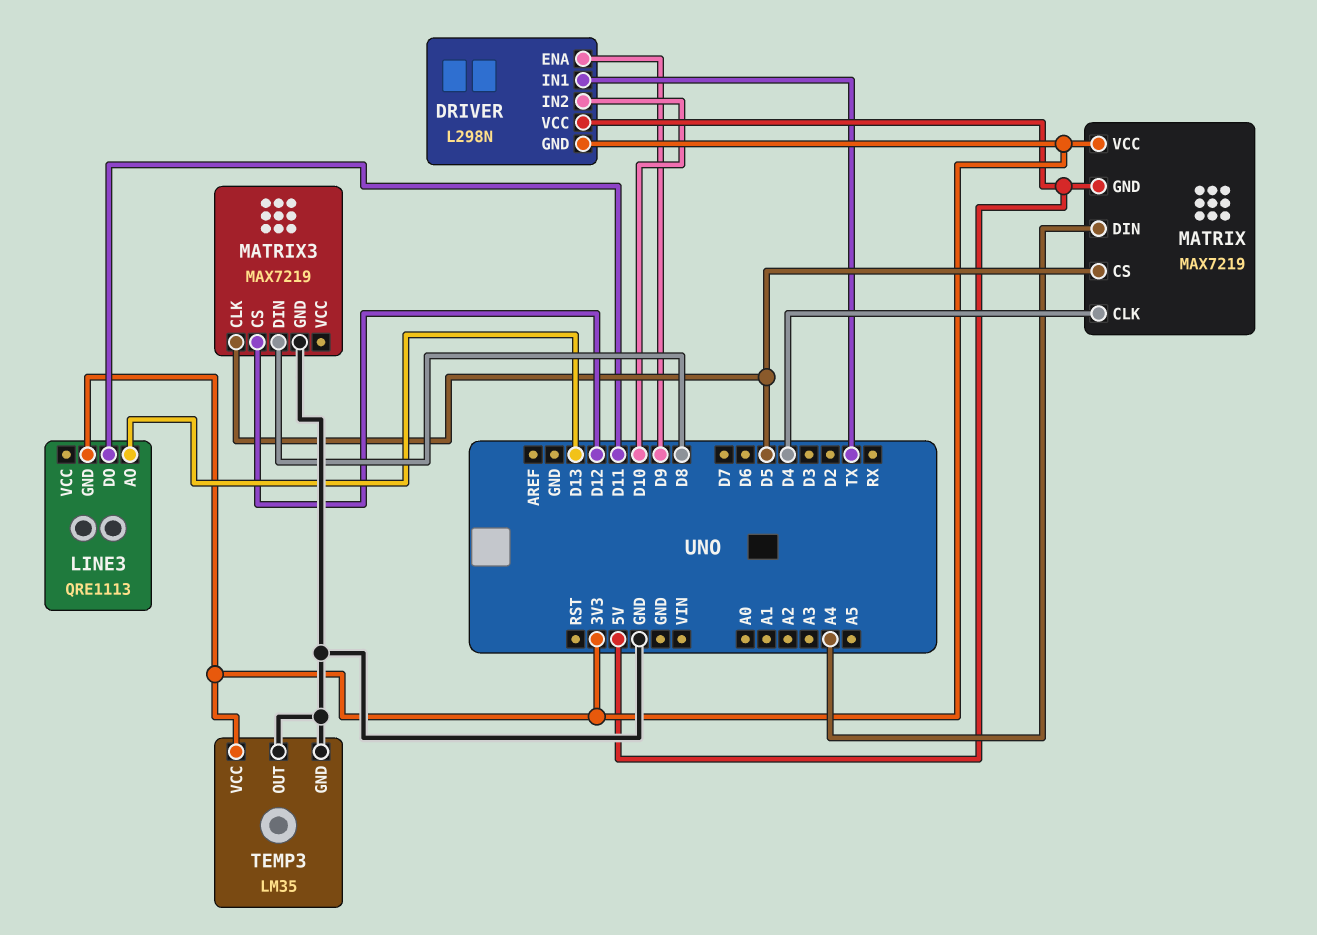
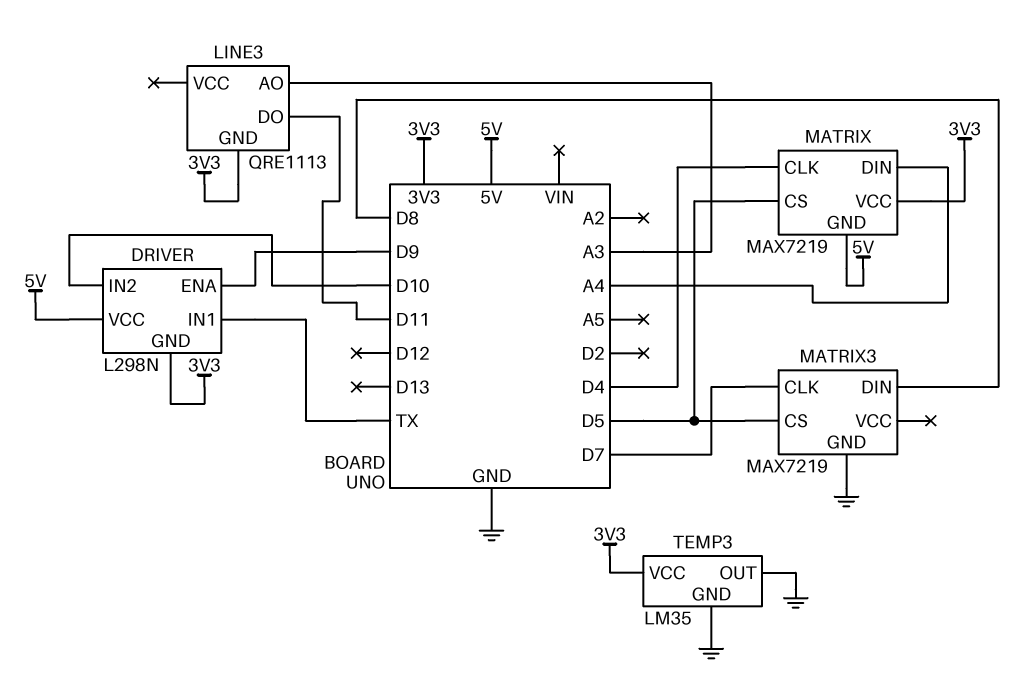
LINE3 pin AO: D13 -> A3
MATRIX3 pin CLK: D5 -> D7
MATRIX3 pin CS: D12 -> D5

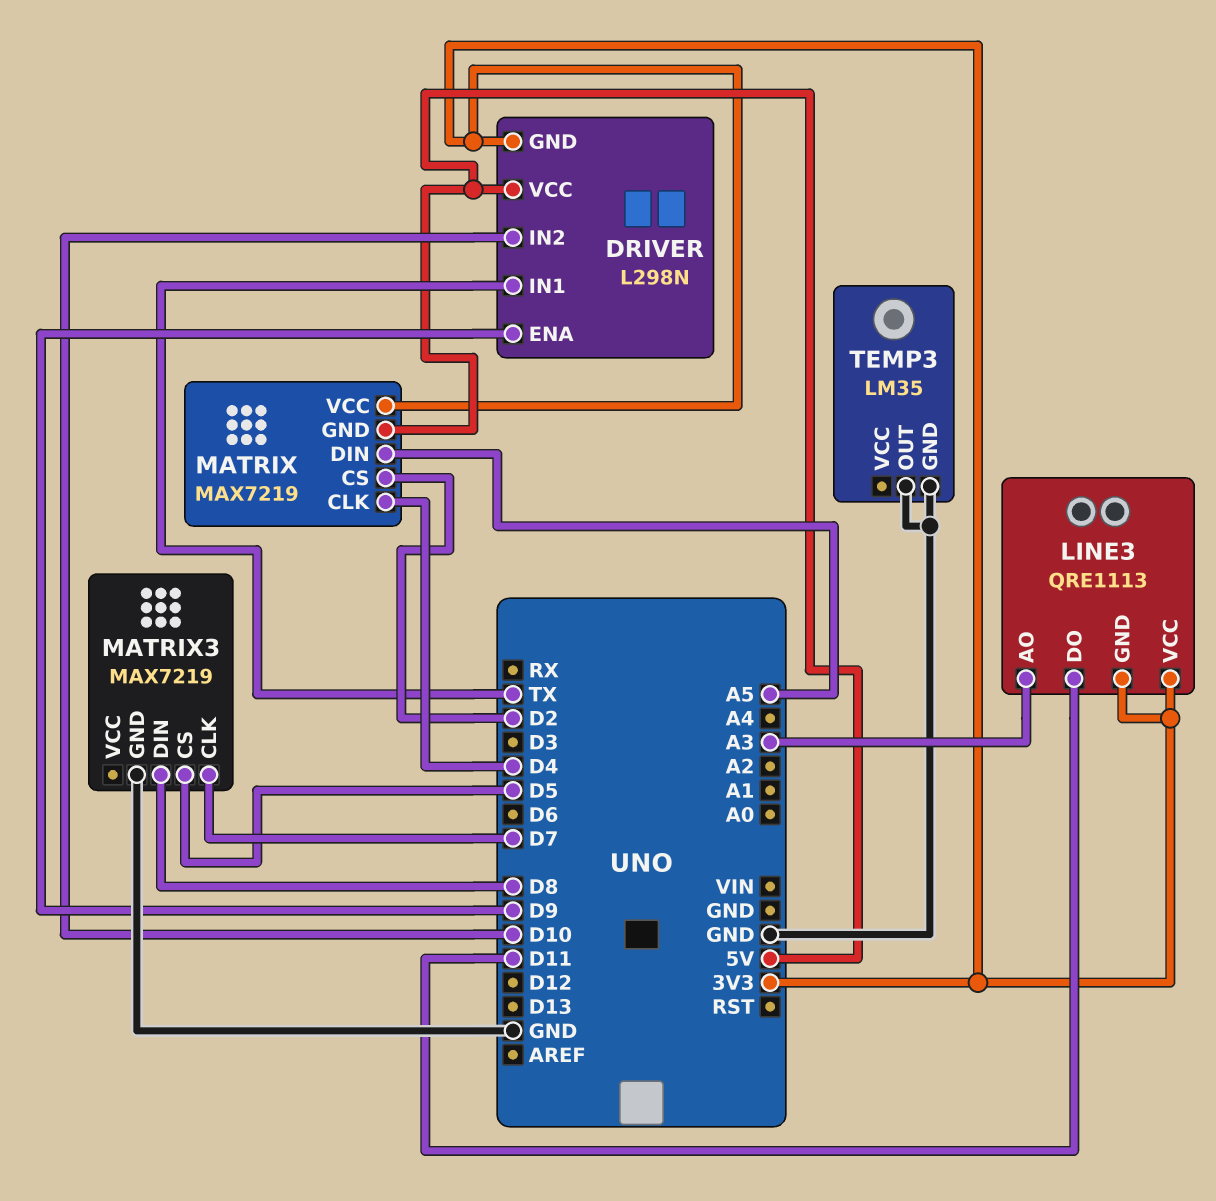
LINE3 pin VCC: none -> 3V3
MATRIX pin CS: D5 -> D2
MATRIX pin DIN: A4 -> A5
TEMP3 pin VCC: 3V3 -> none

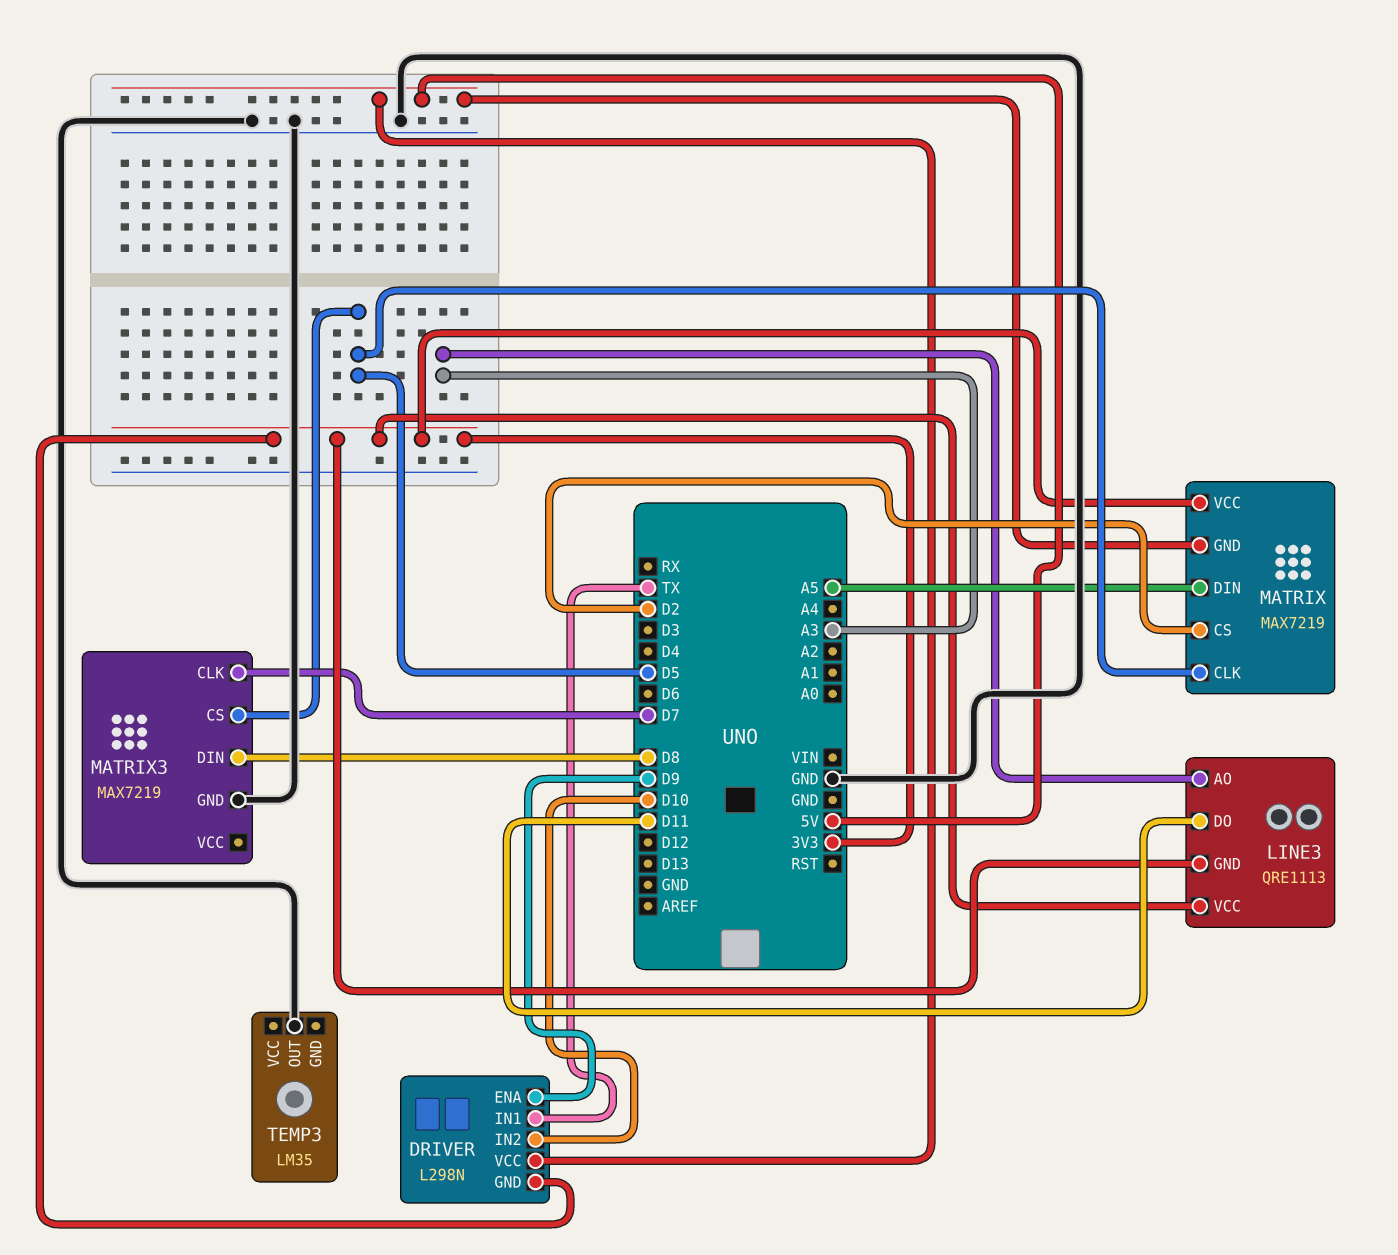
MATRIX pin CLK: D4 -> D5
TEMP3 pin GND: GND -> none

